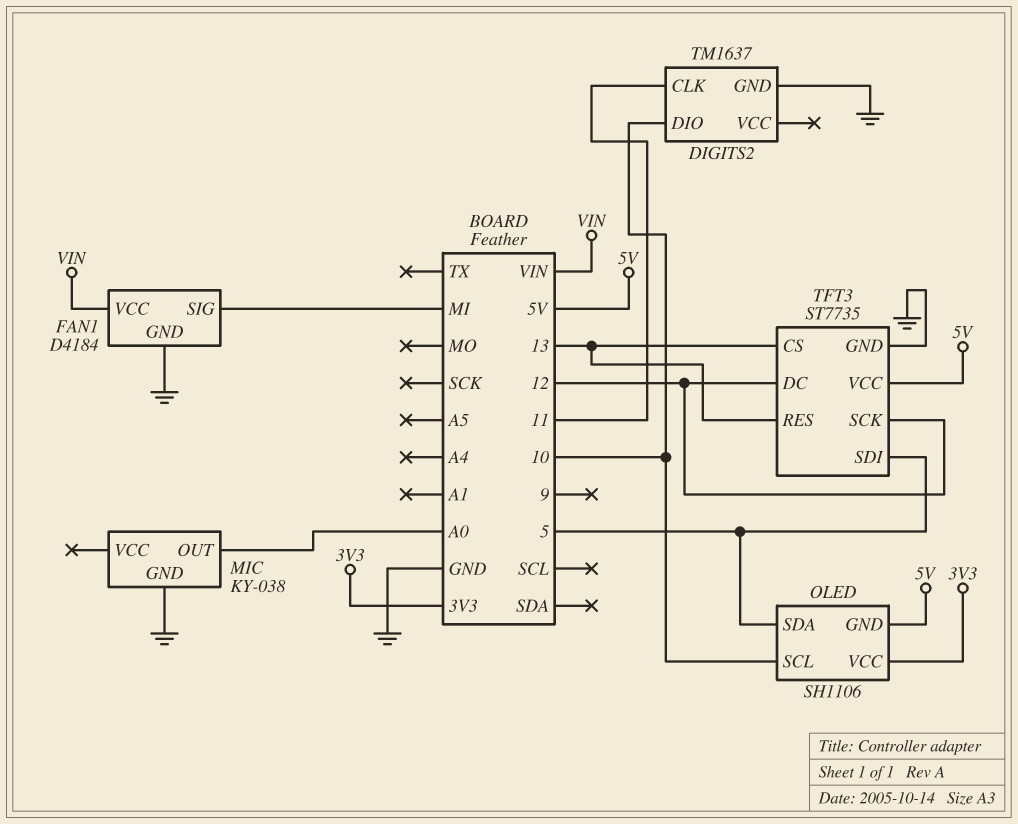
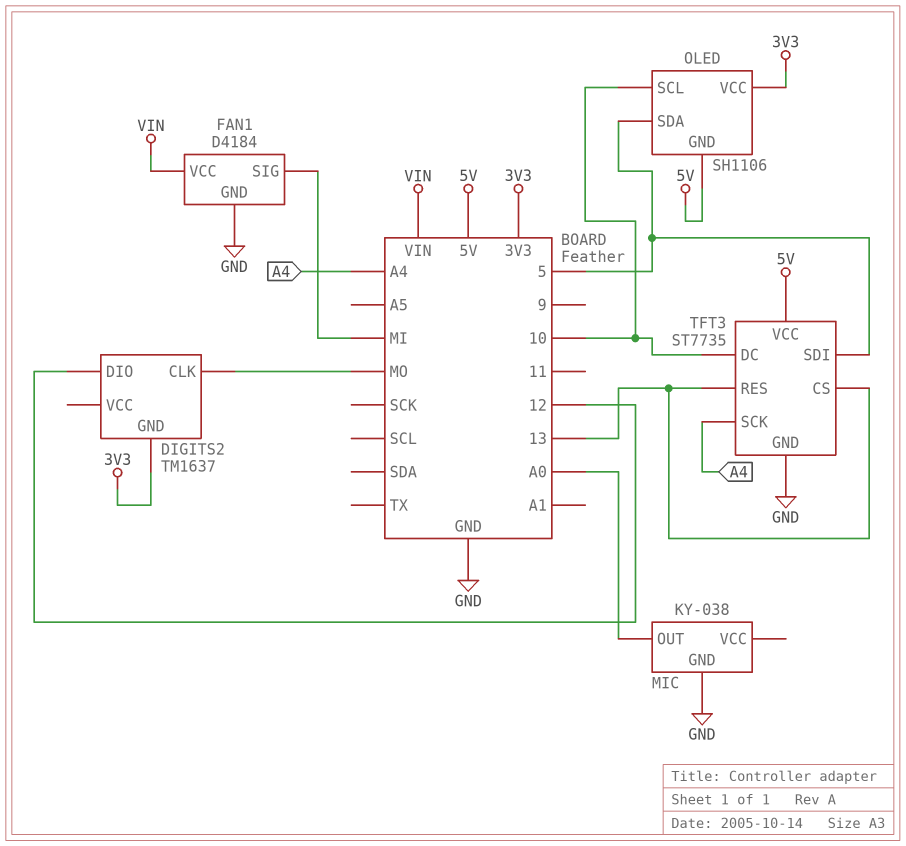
DIGITS2 pin CLK: 11 -> MO
DIGITS2 pin DIO: 10 -> 12
DIGITS2 pin GND: GND -> 3V3
TFT3 pin DC: 12 -> 10
TFT3 pin SCK: 12 -> A4

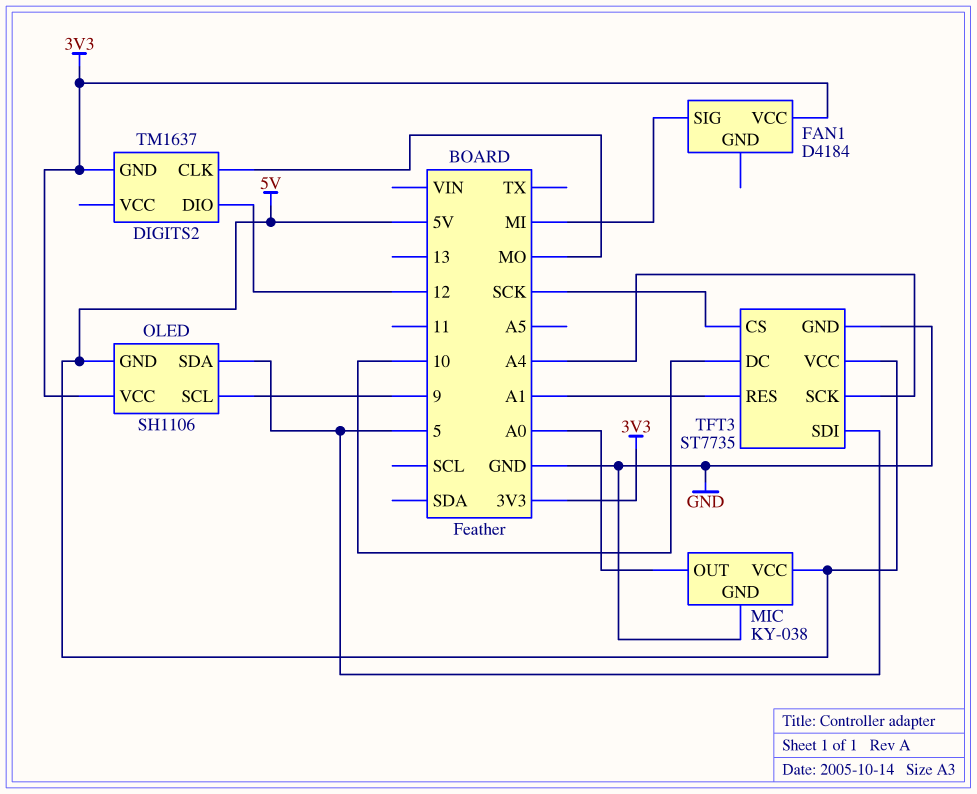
FAN1 pin GND: GND -> none
FAN1 pin VCC: VIN -> 3V3
MIC pin VCC: none -> 5V
OLED pin SCL: 10 -> 9
TFT3 pin CS: 13 -> SCK
TFT3 pin RES: 13 -> A1

